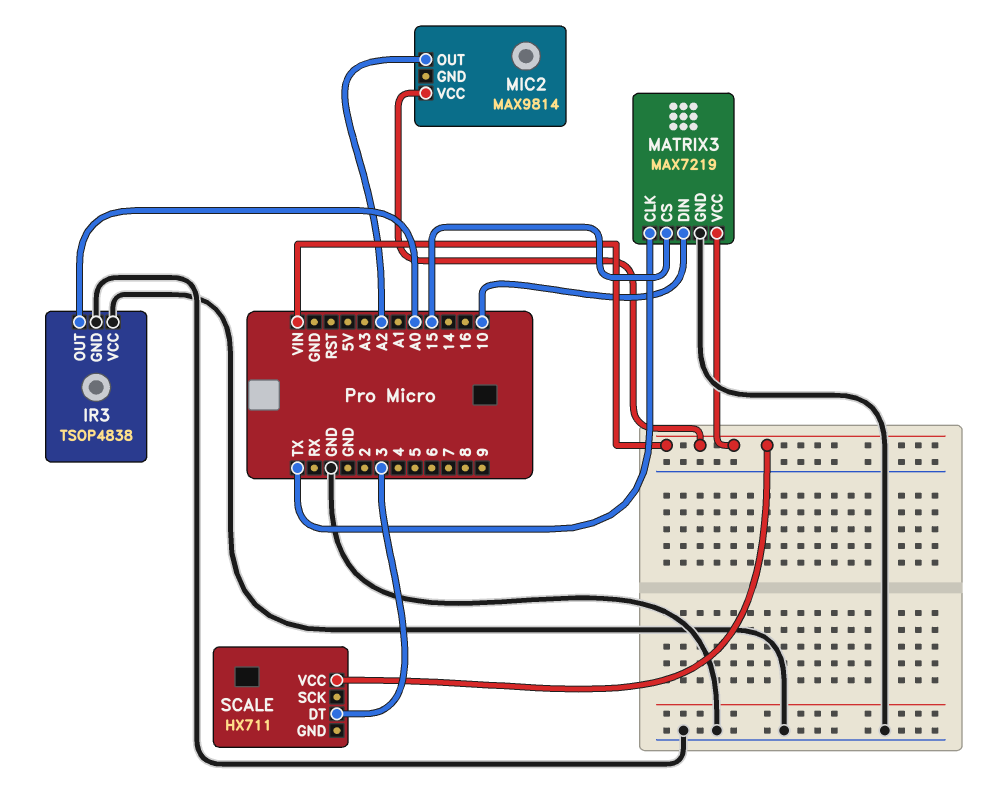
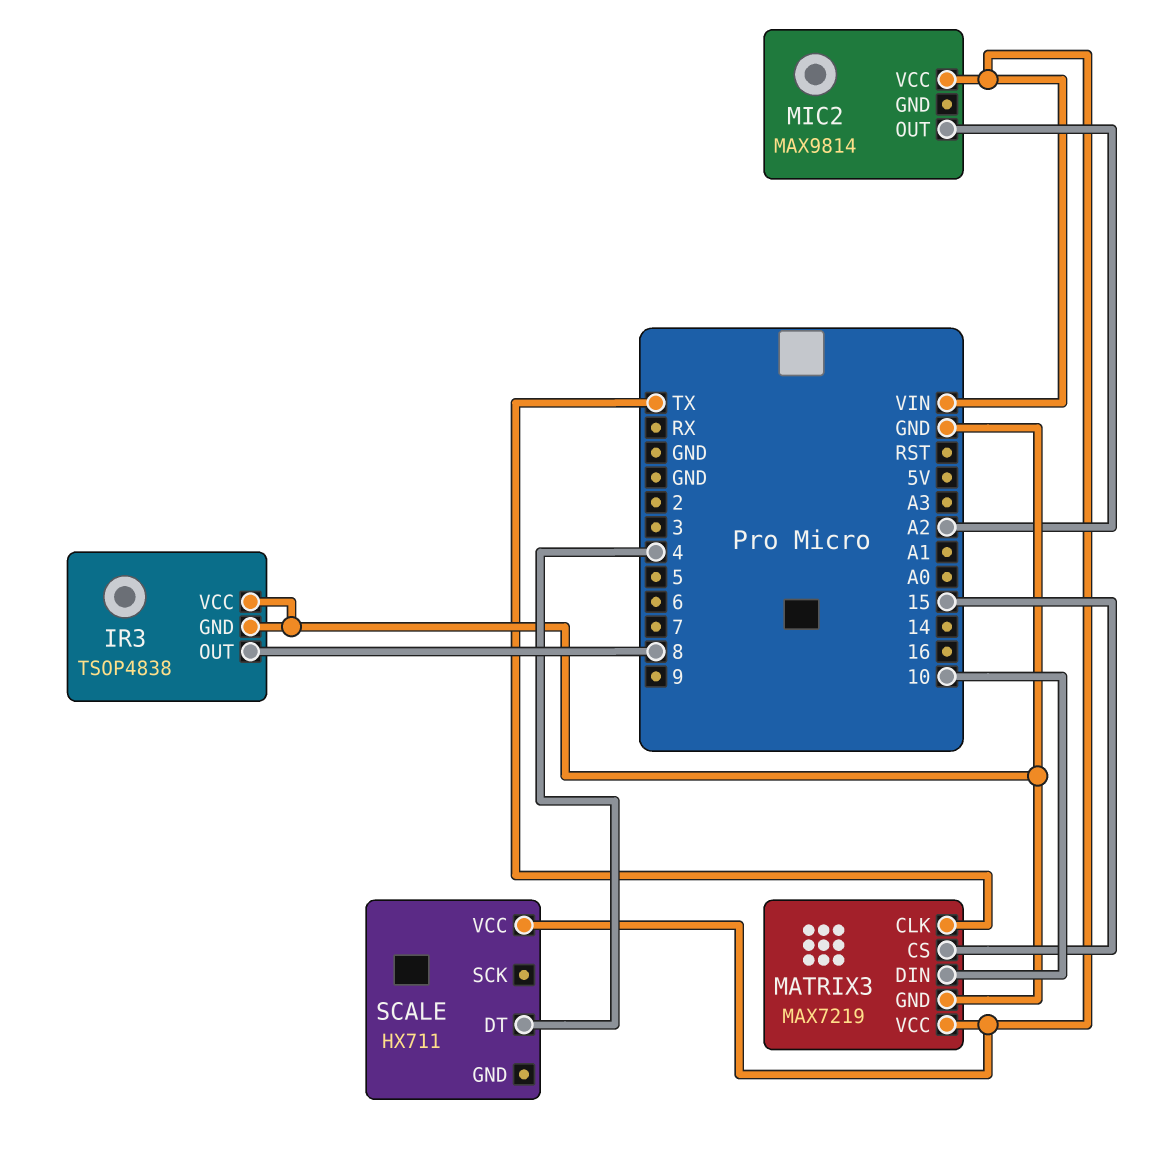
IR3 pin OUT: A0 -> 8
SCALE pin DT: 3 -> 4

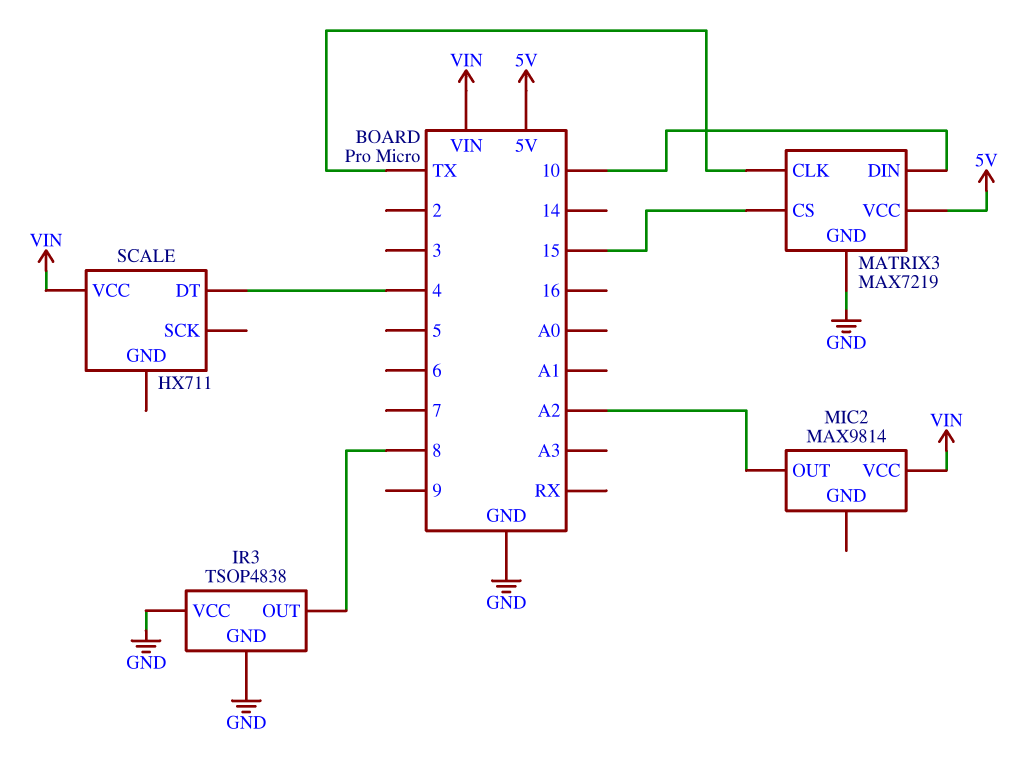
MATRIX3 pin VCC: VIN -> 5V

